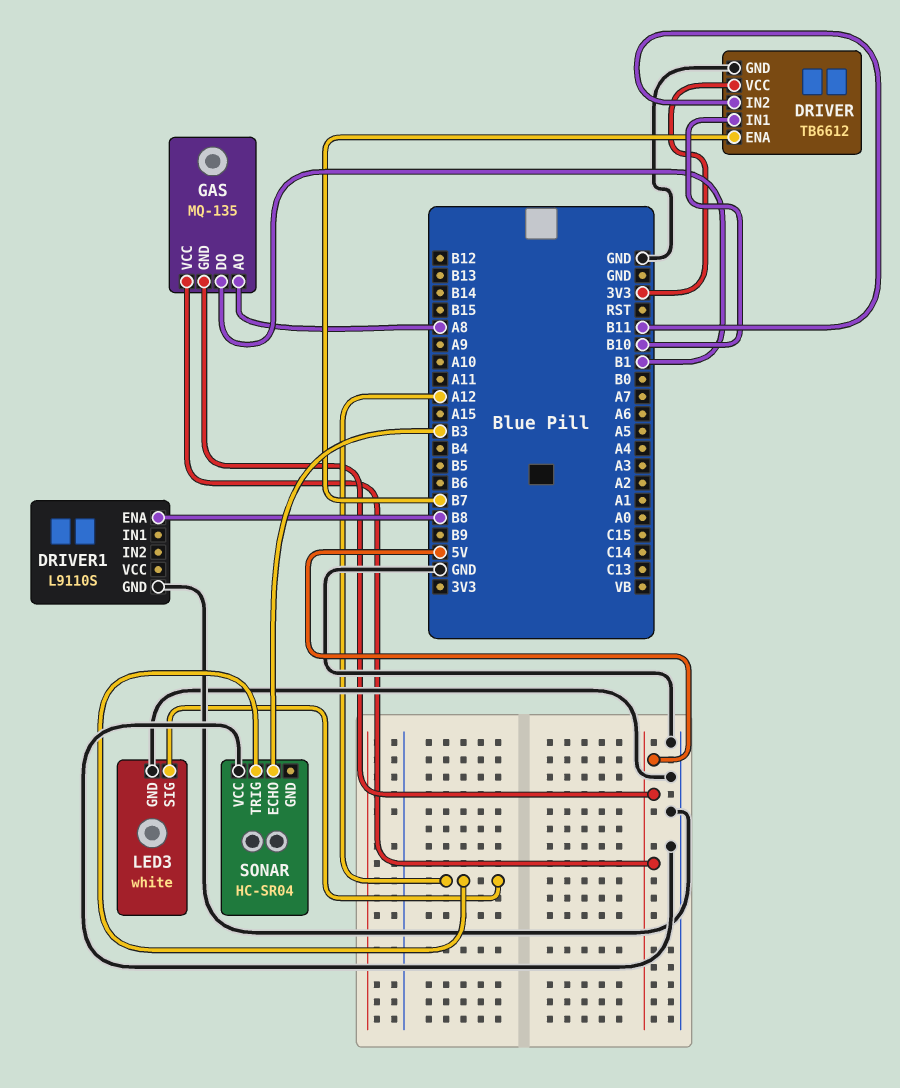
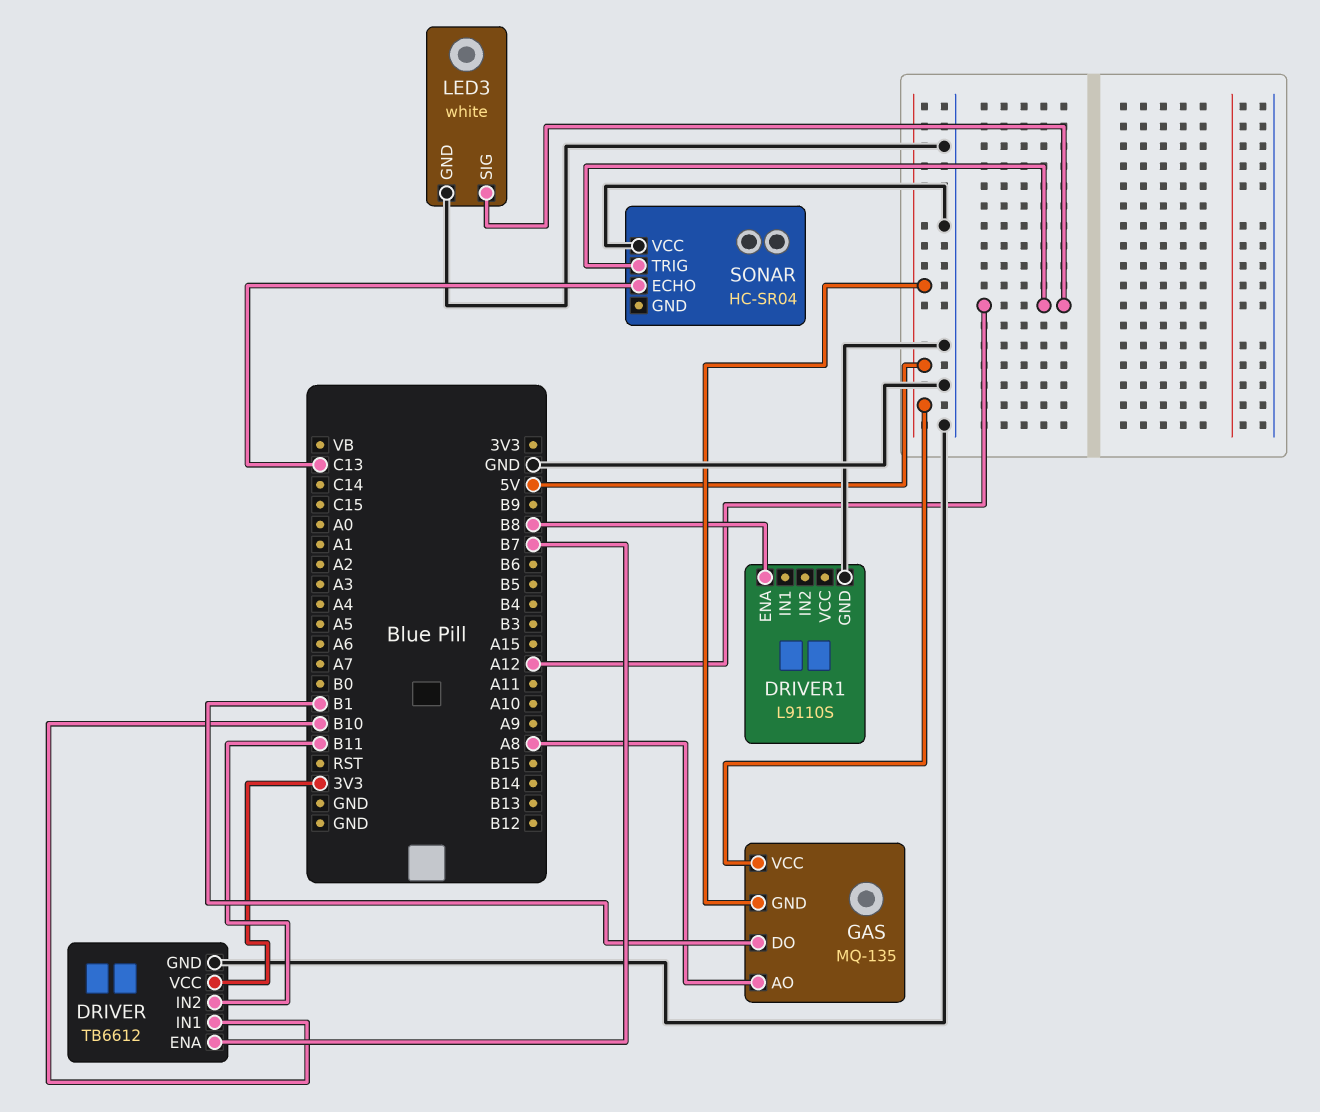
SONAR pin ECHO: B3 -> C13

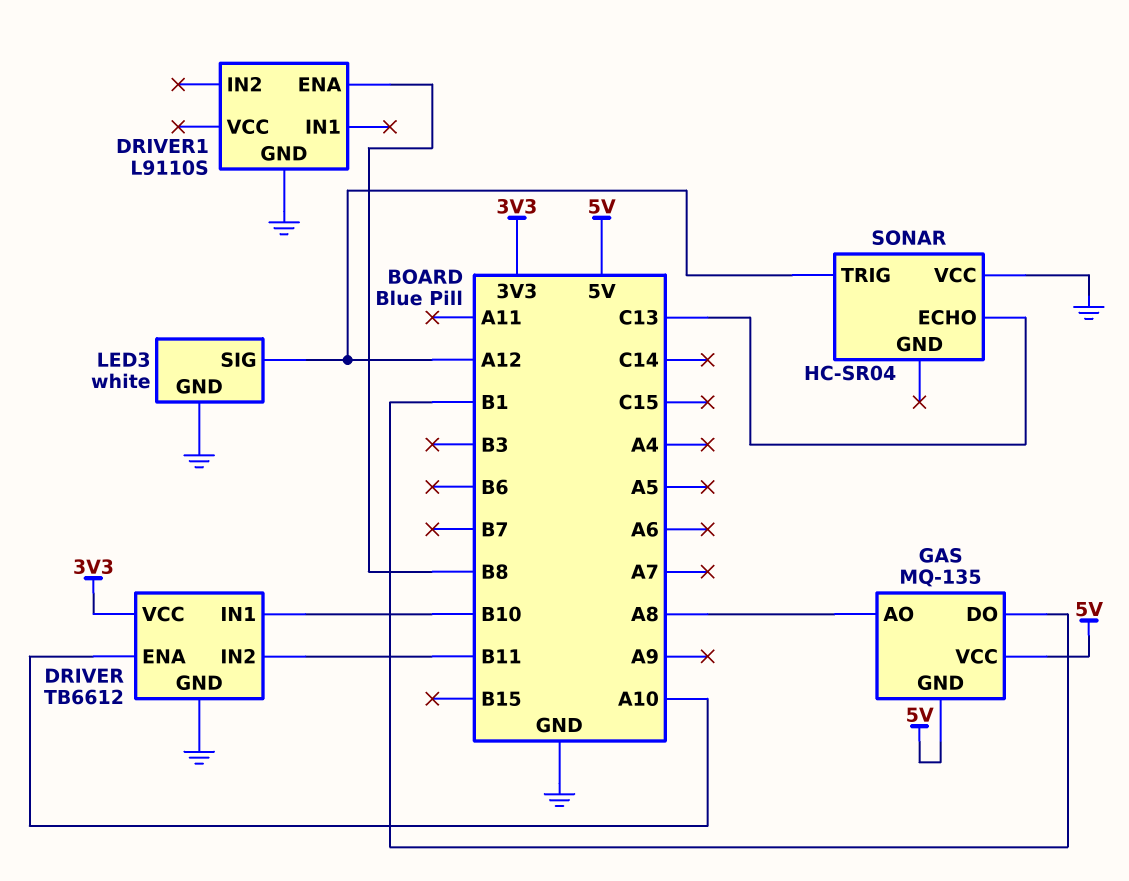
DRIVER pin ENA: B7 -> A10

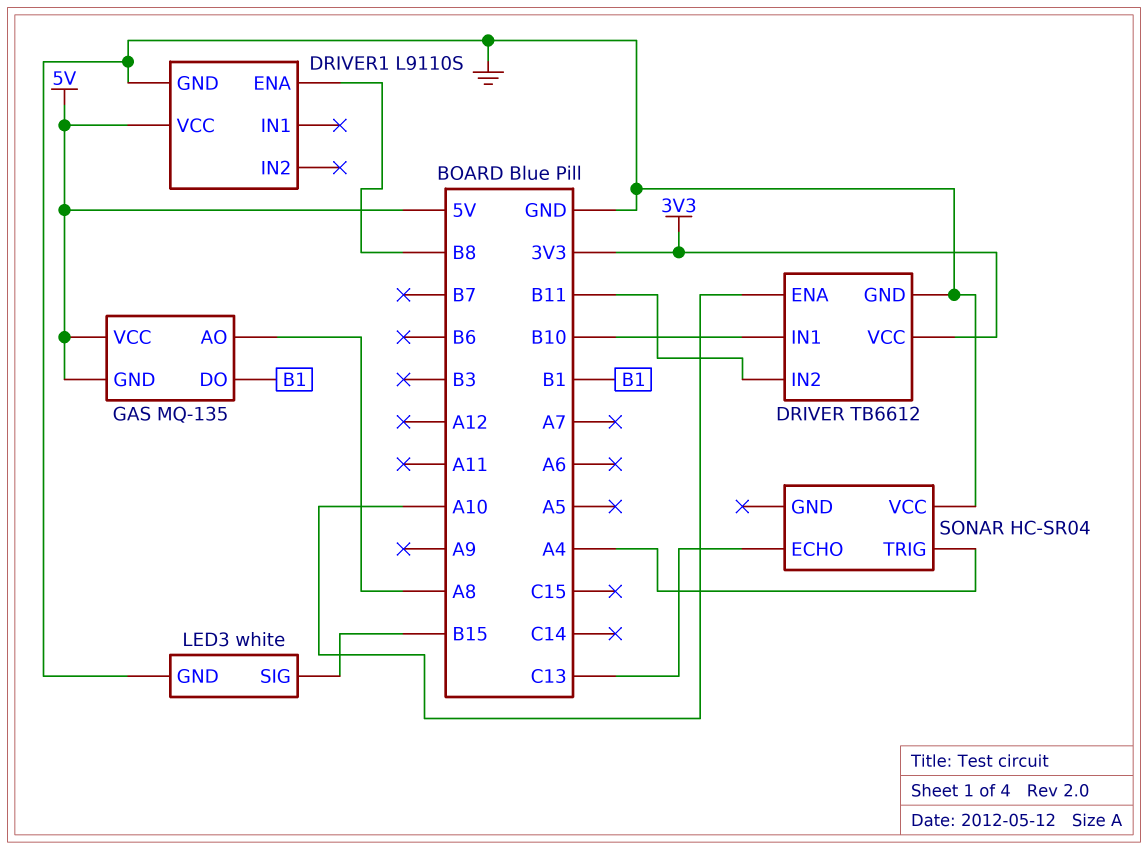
DRIVER1 pin VCC: none -> 5V
LED3 pin SIG: A12 -> B15
SONAR pin TRIG: A12 -> A4

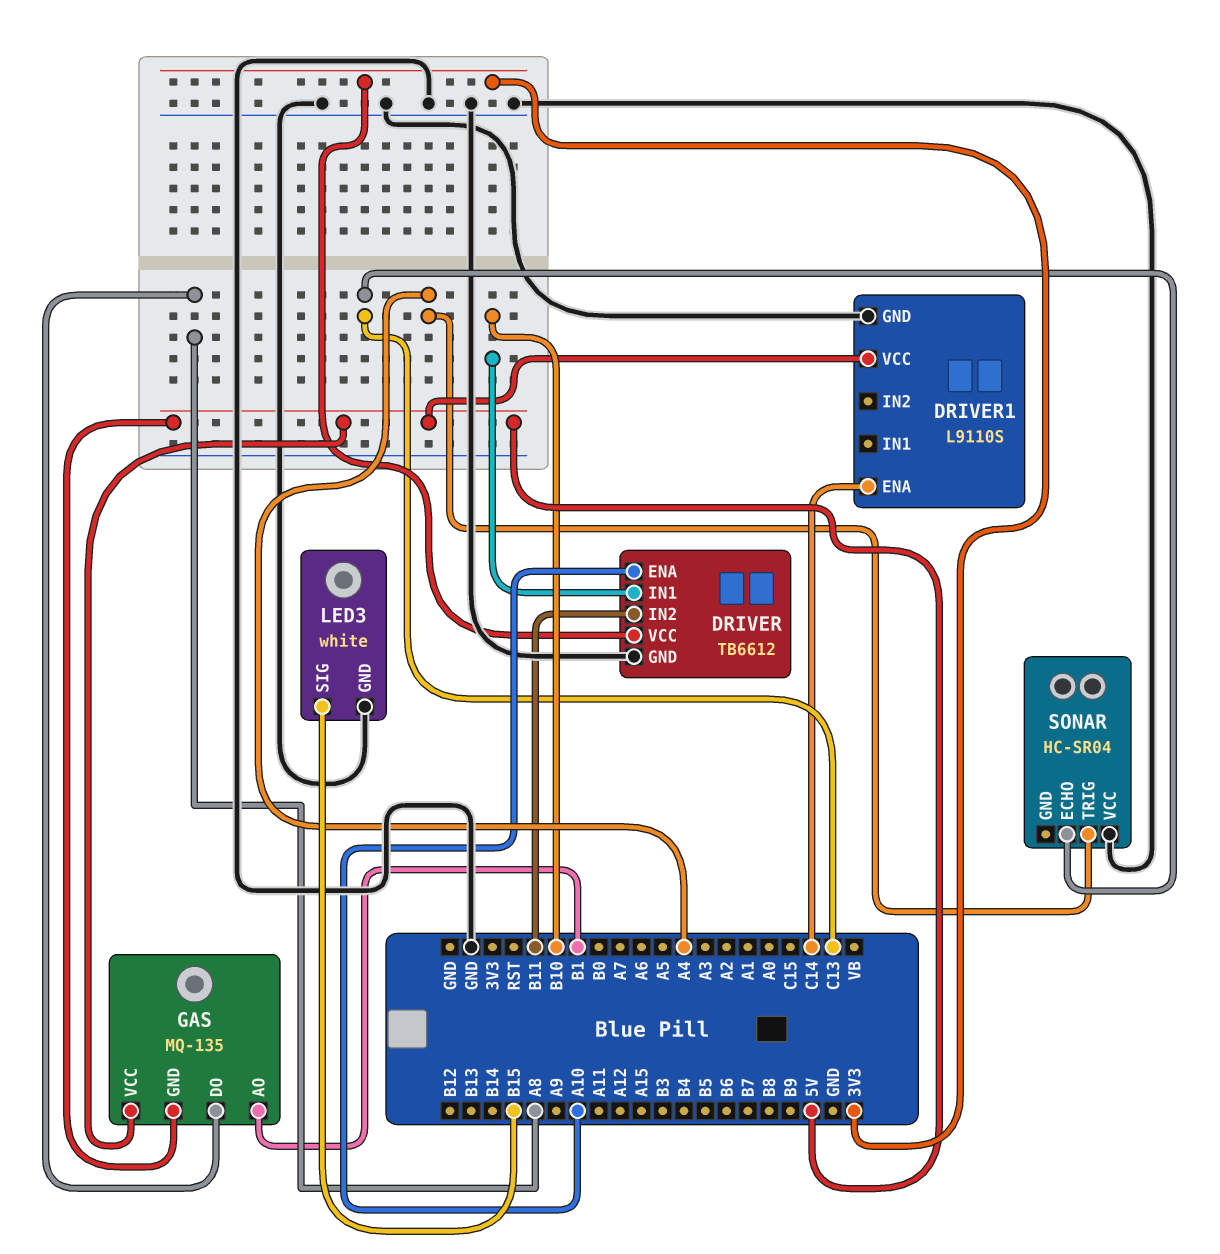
DRIVER1 pin ENA: B8 -> C14
GAS pin AO: A8 -> B1
GAS pin DO: B1 -> A8

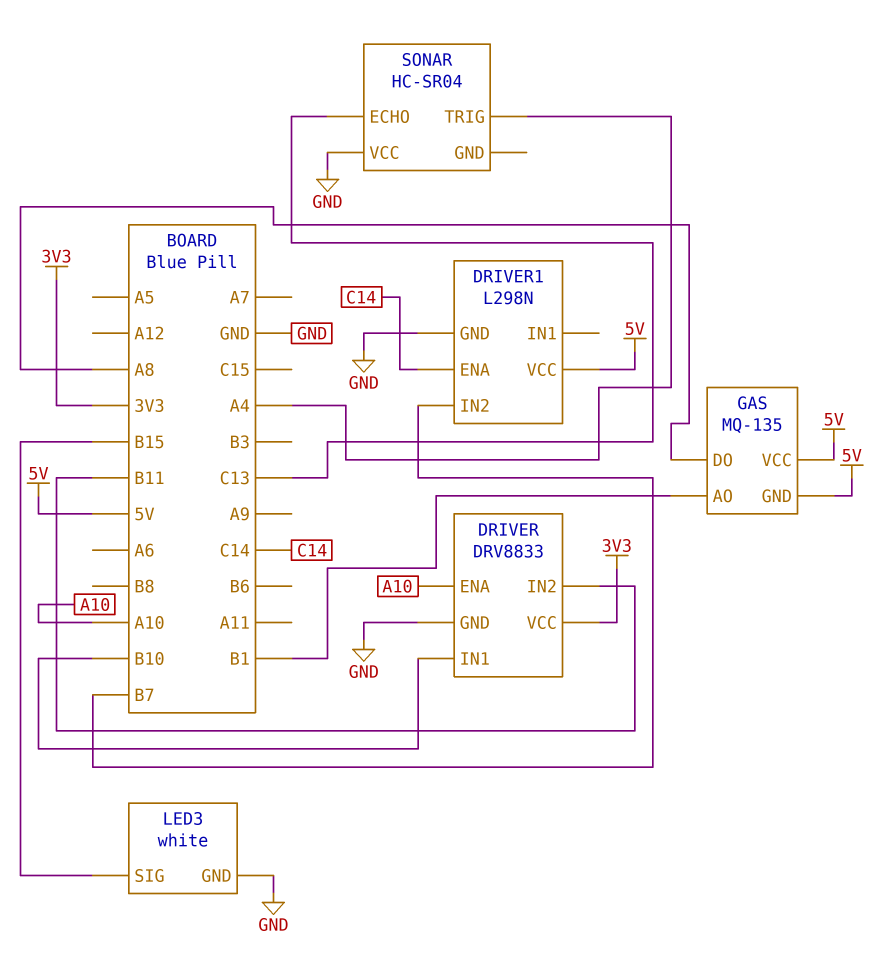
DRIVER: TB6612 -> DRV8833
DRIVER1: L9110S -> L298N
DRIVER1 pin IN2: none -> B7

